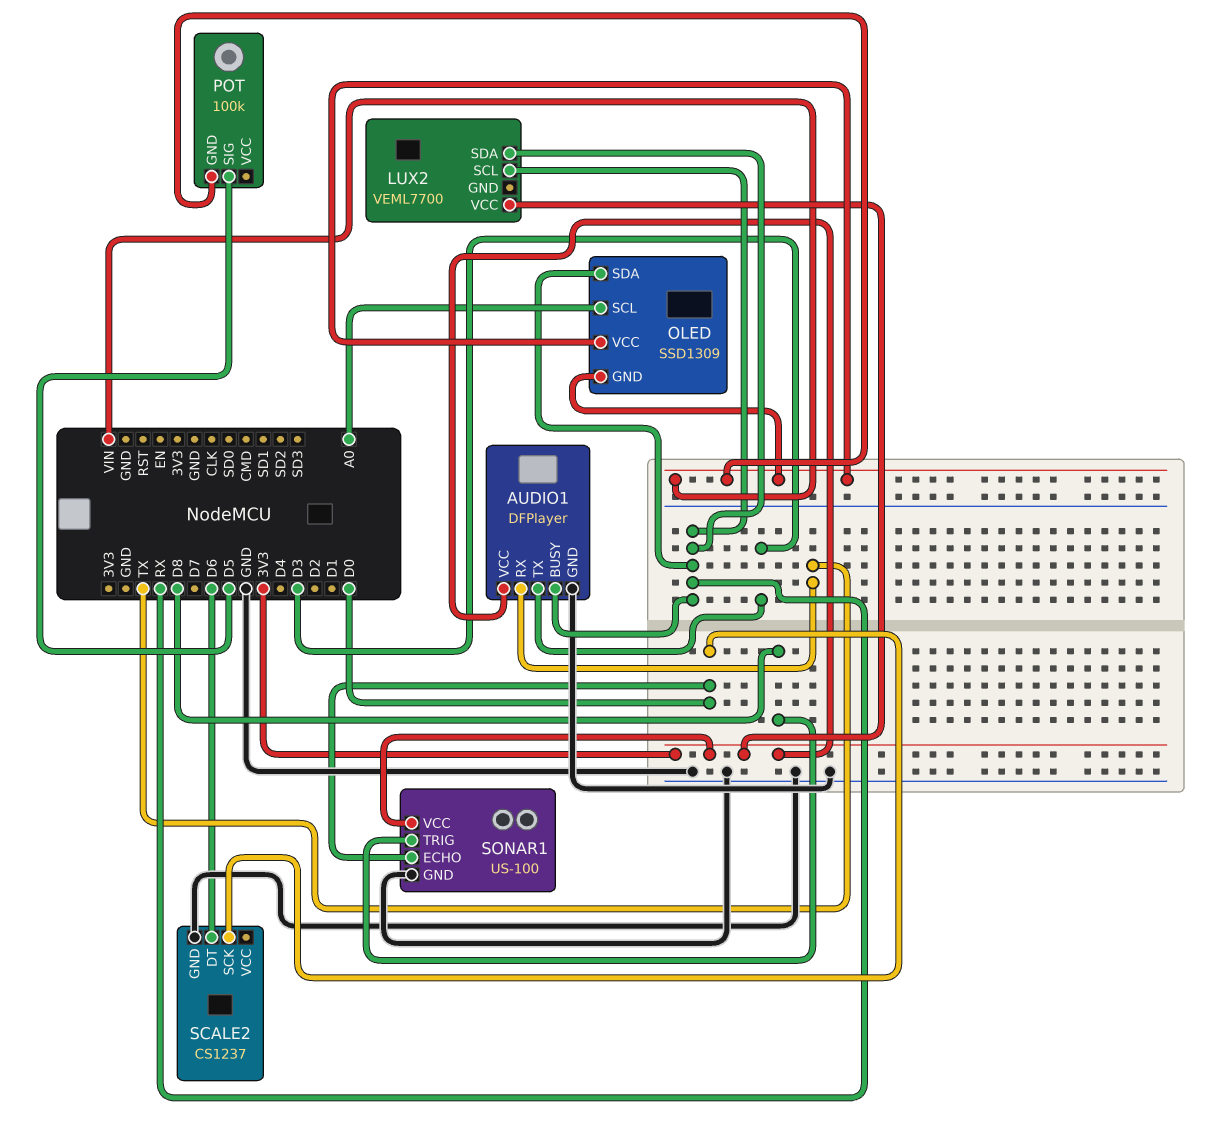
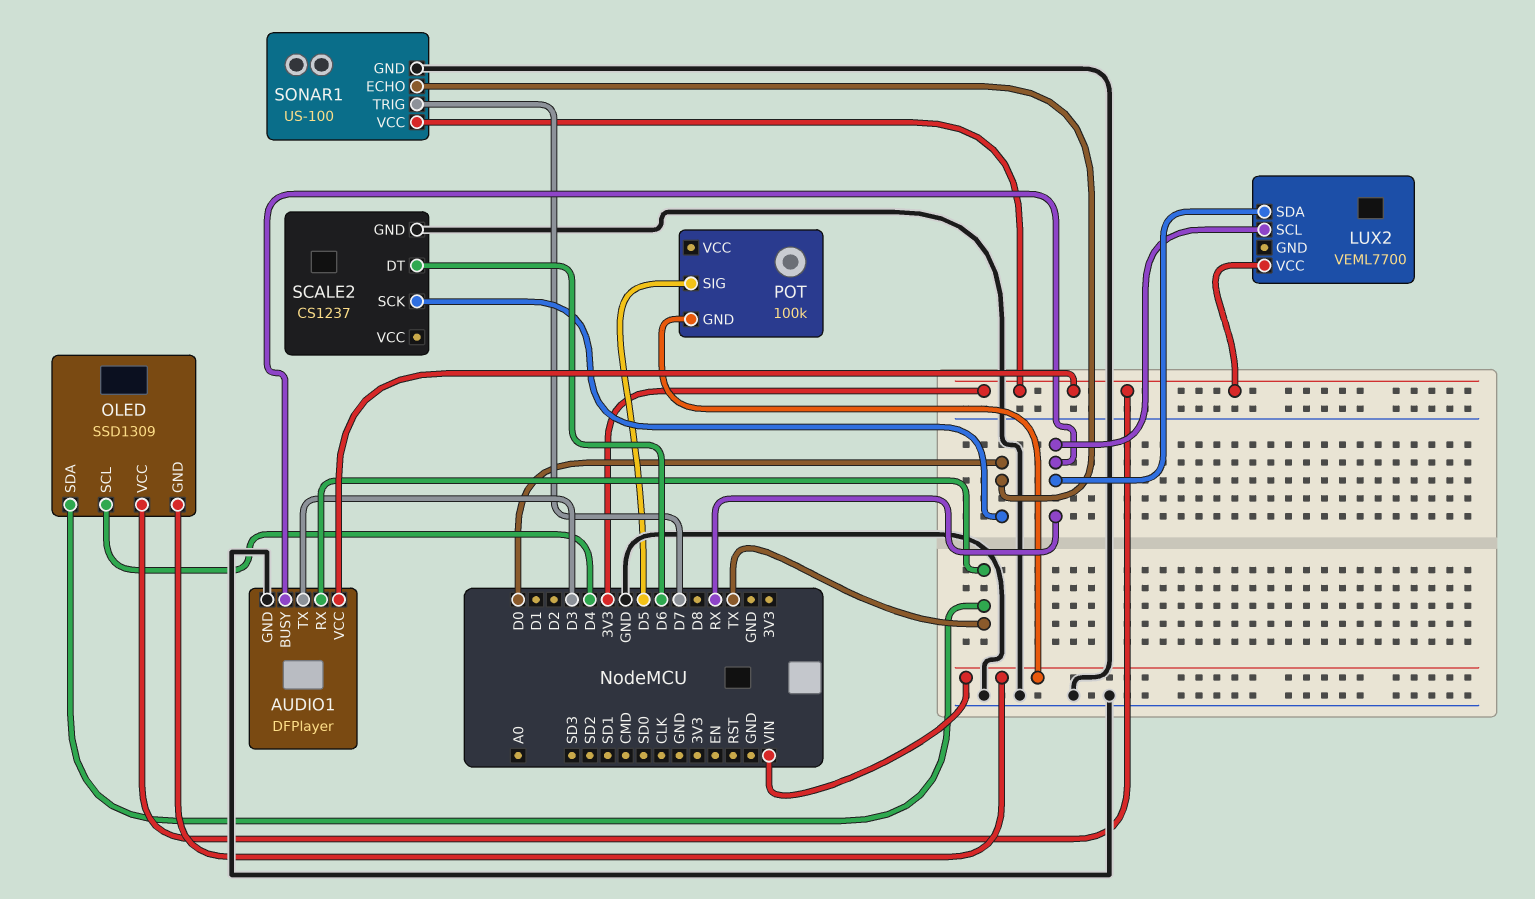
OLED pin SCL: A0 -> D4
OLED pin SDA: RX -> TX
OLED pin VCC: VIN -> 3V3
SONAR1 pin TRIG: D8 -> D7

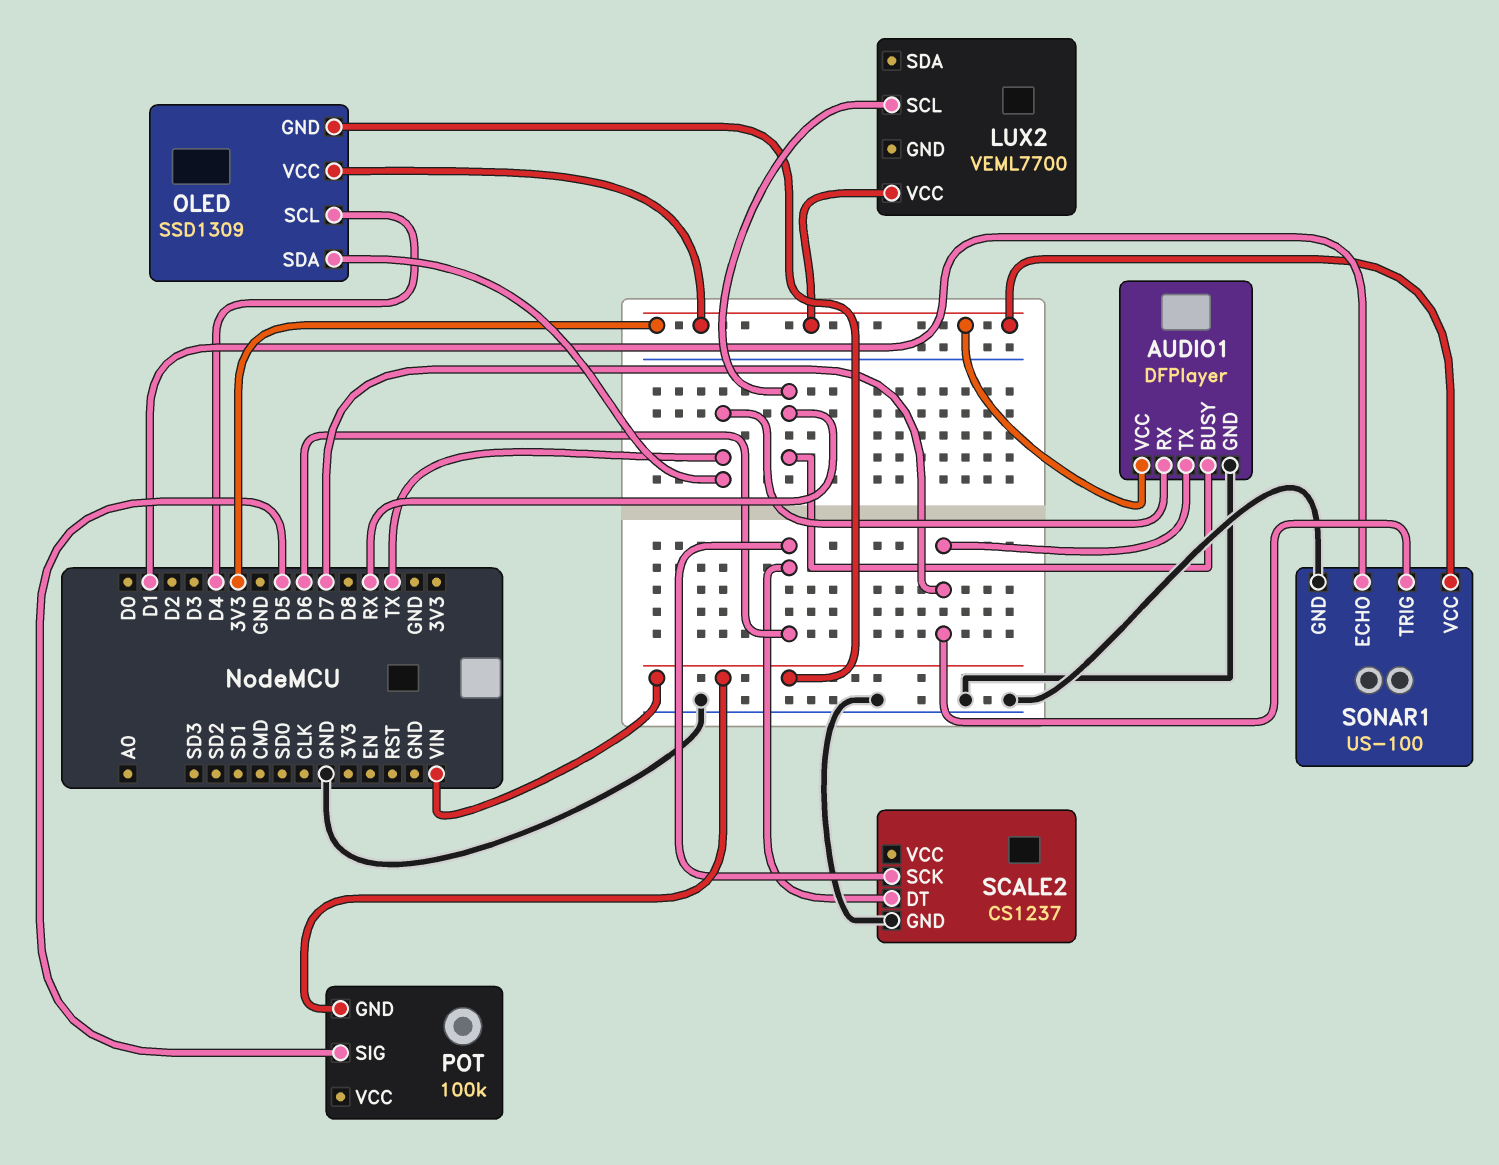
AUDIO1 pin TX: D3 -> D7
LUX2 pin SDA: RX -> none
SCALE2 pin SCK: D0 -> D6
SONAR1 pin ECHO: D0 -> D1

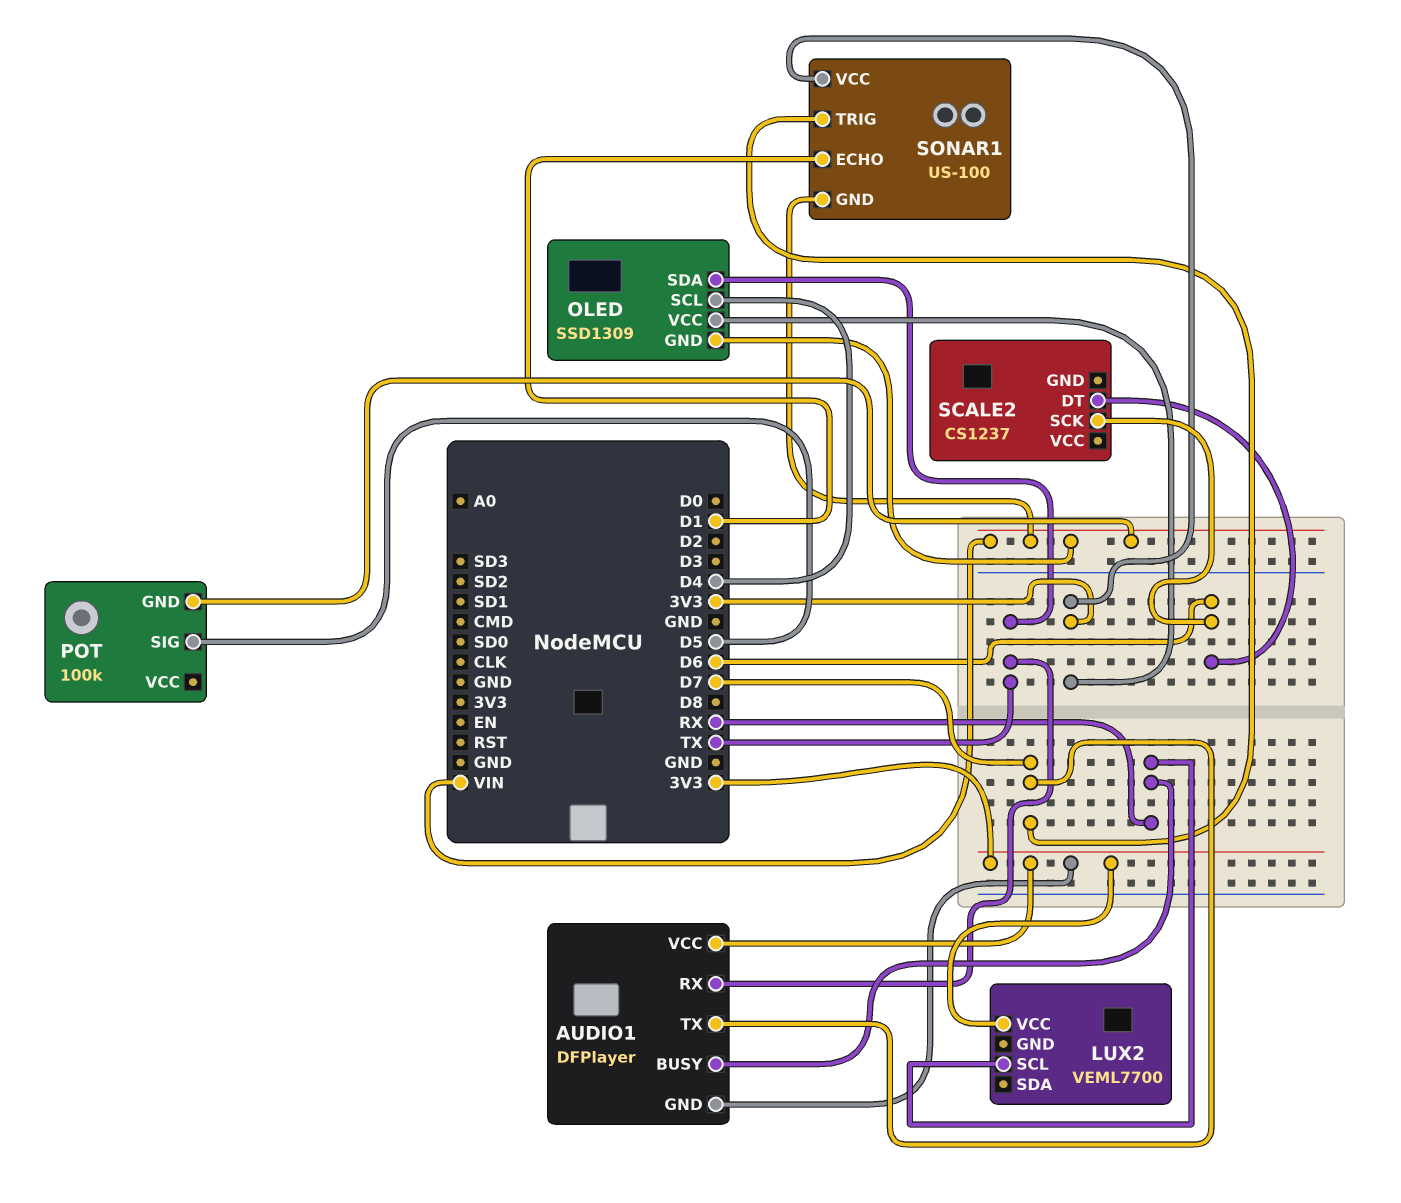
AUDIO1 pin GND: GND -> 3V3
SCALE2 pin GND: GND -> none
SONAR1 pin GND: GND -> VIN

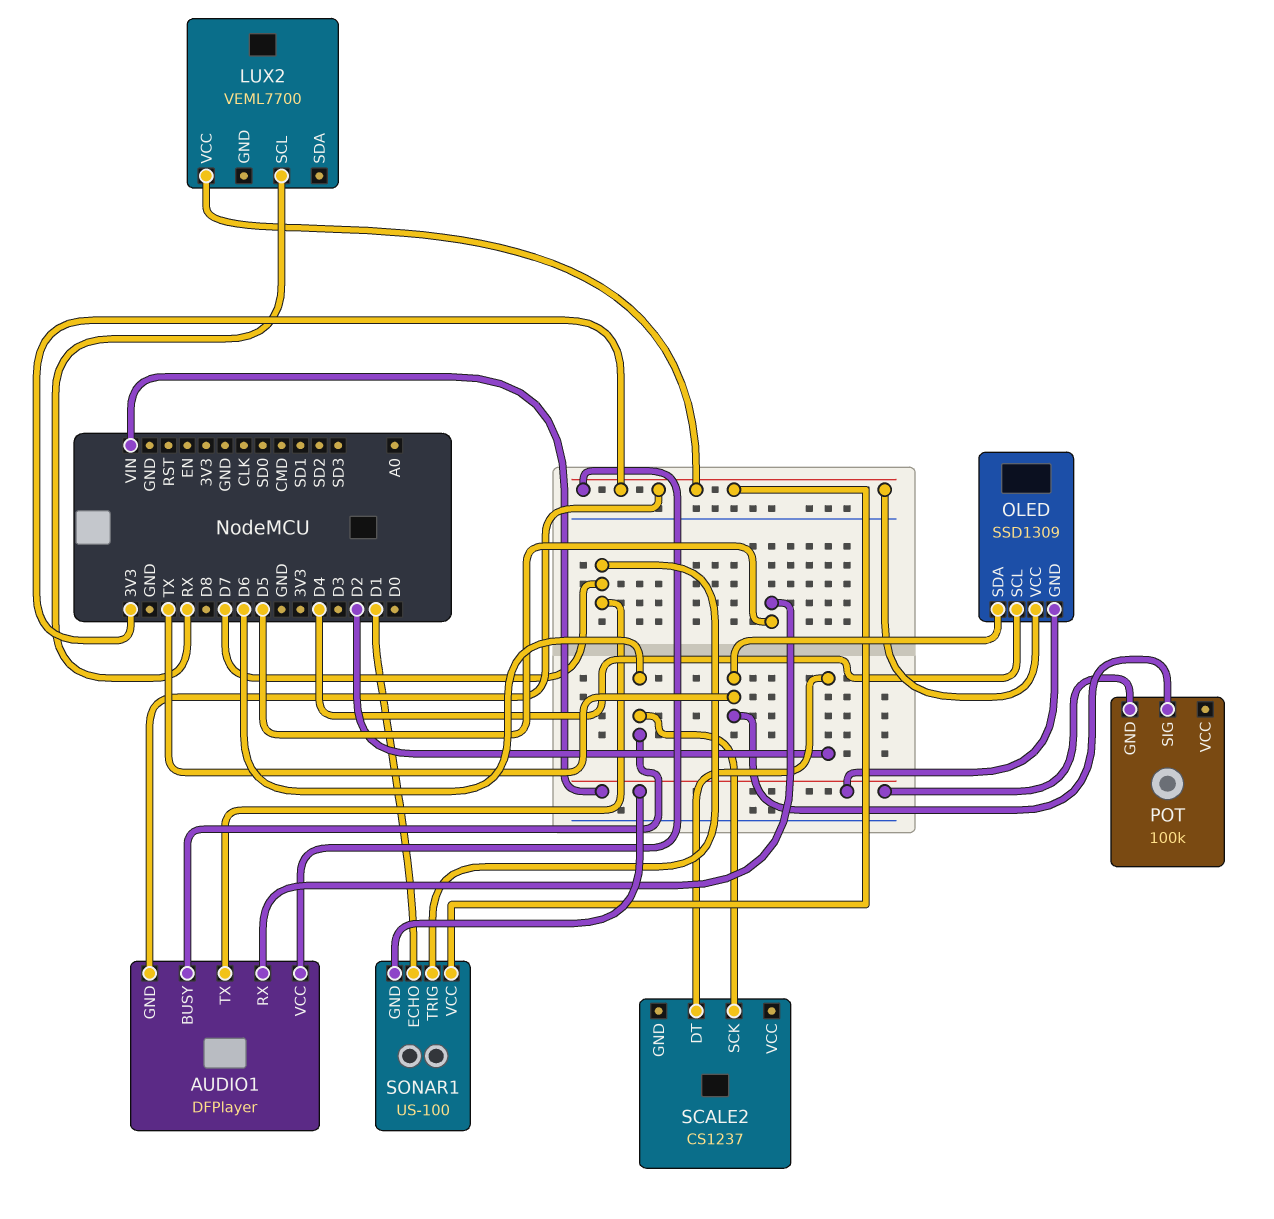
AUDIO1 pin BUSY: RX -> D6
AUDIO1 pin RX: TX -> D5
POT pin SIG: D5 -> TX
SCALE2 pin DT: D6 -> D2

